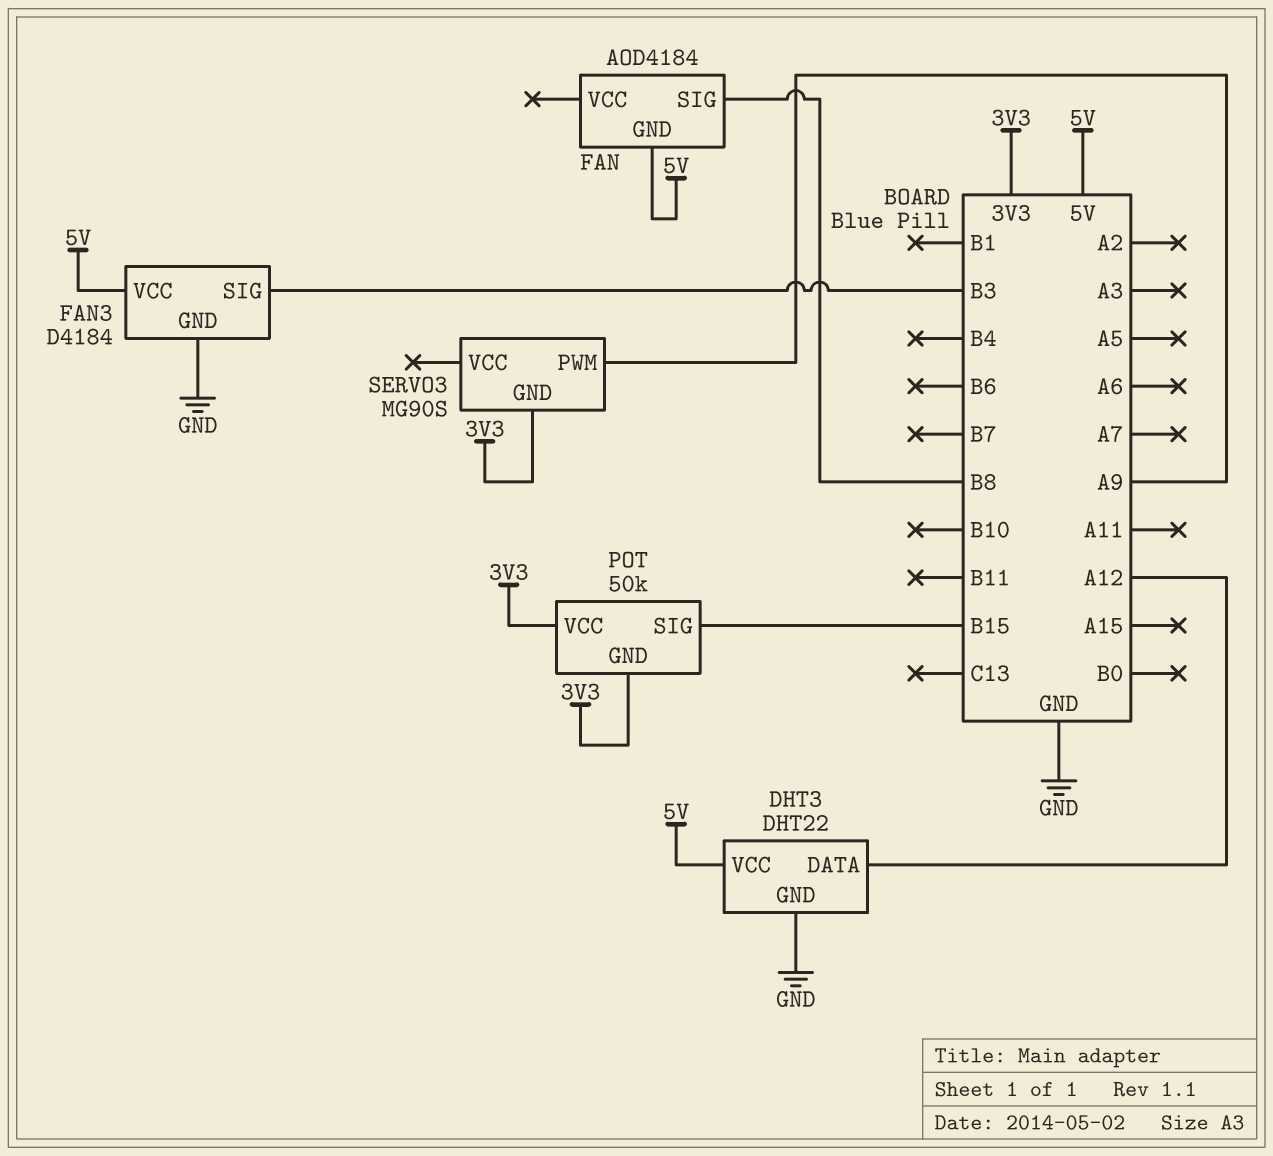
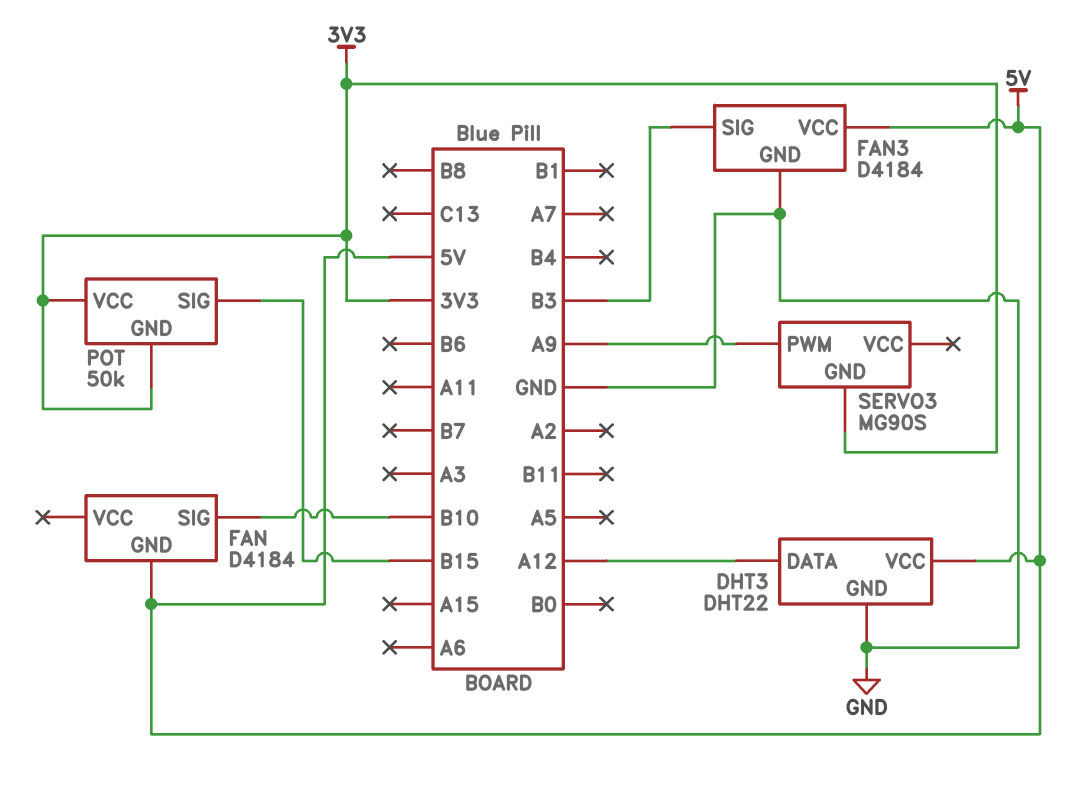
FAN: AOD4184 -> D4184
FAN pin SIG: B8 -> B10

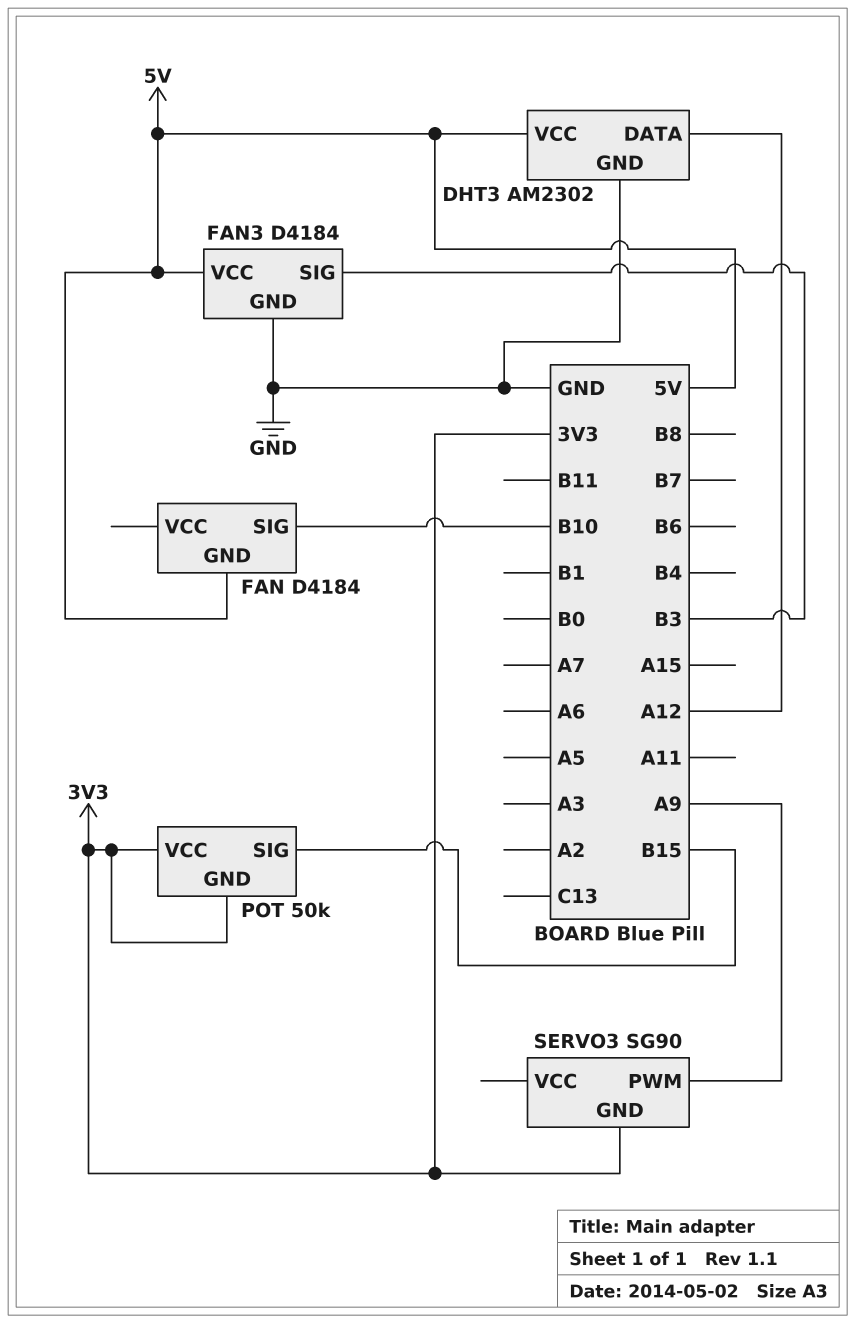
DHT3: DHT22 -> AM2302
SERVO3: MG90S -> SG90

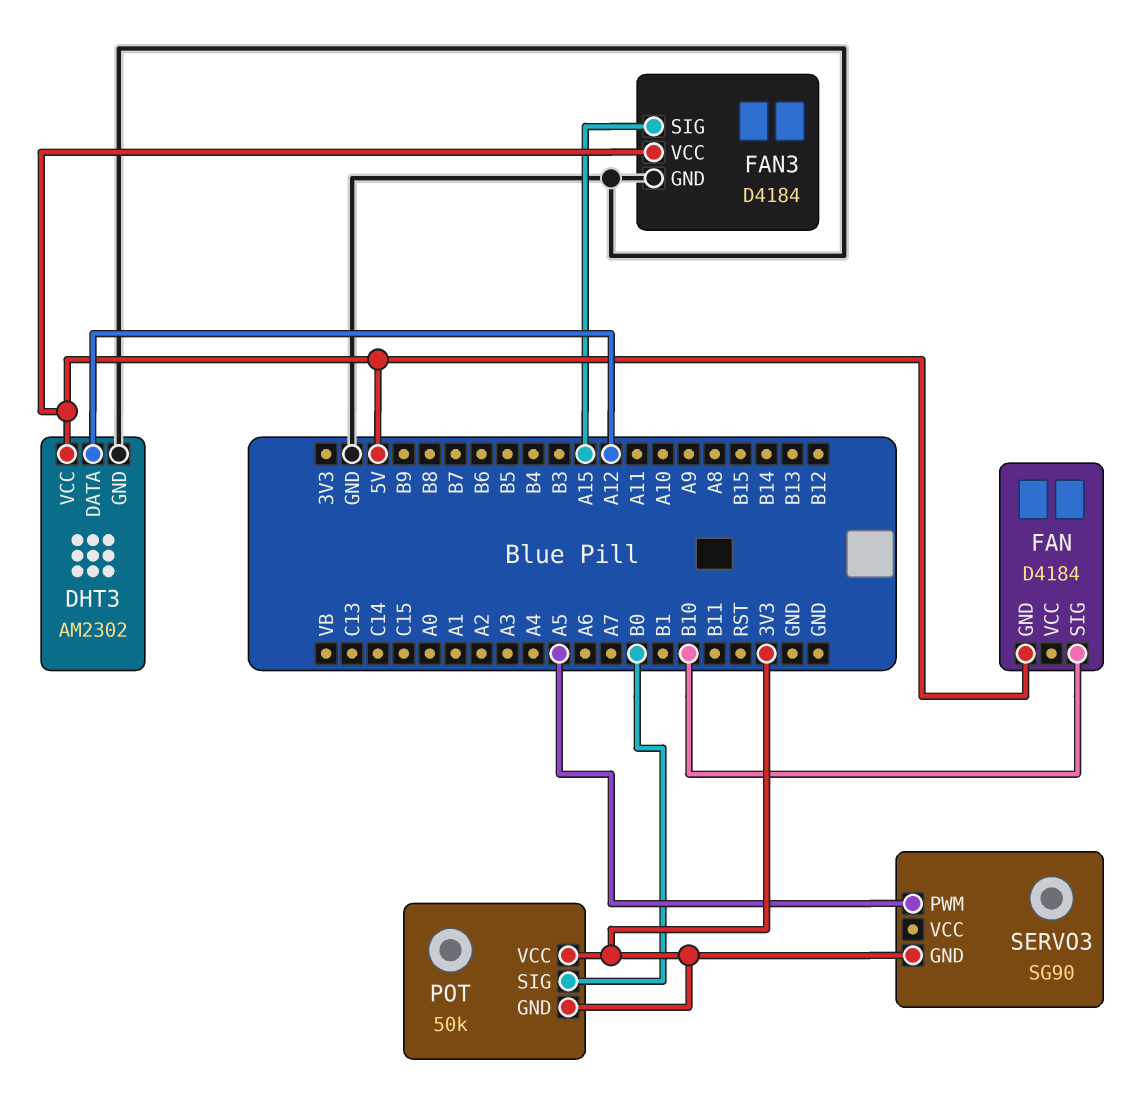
FAN3 pin SIG: B3 -> A15
POT pin SIG: B15 -> B0
SERVO3 pin PWM: A9 -> A5

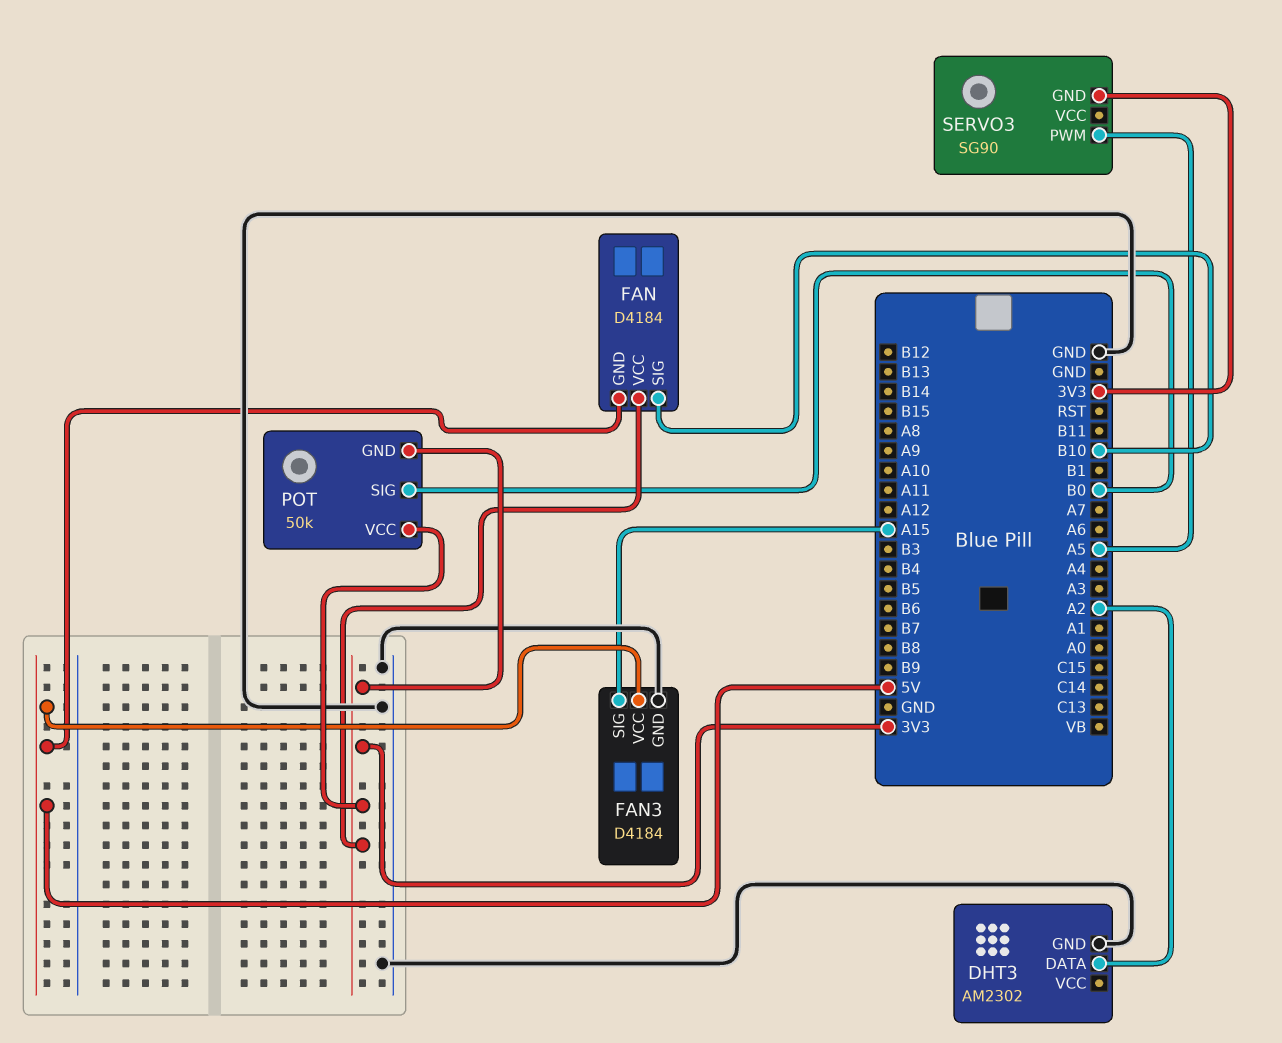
DHT3 pin DATA: A12 -> A2
DHT3 pin VCC: 5V -> none
FAN pin VCC: none -> 3V3

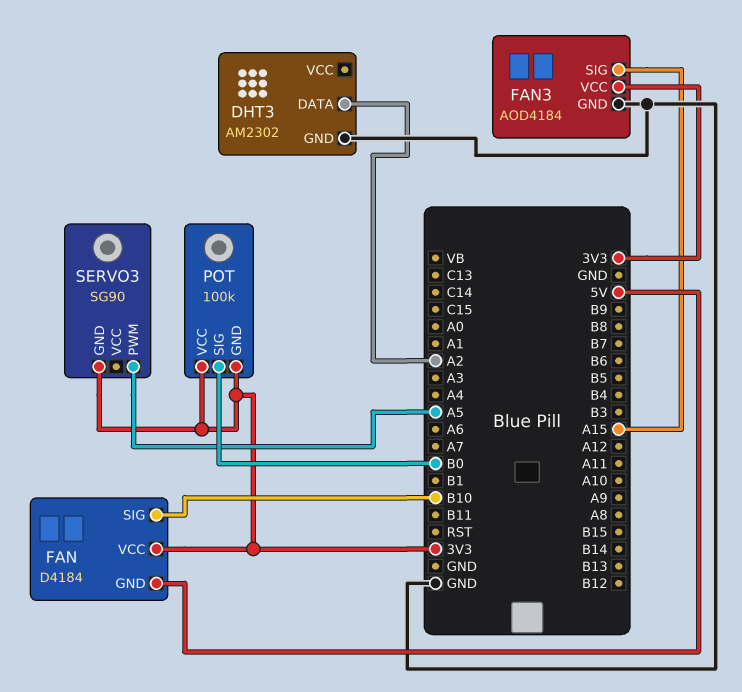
FAN3: D4184 -> AOD4184
FAN3 pin VCC: 5V -> 3V3
POT: 50k -> 100k

